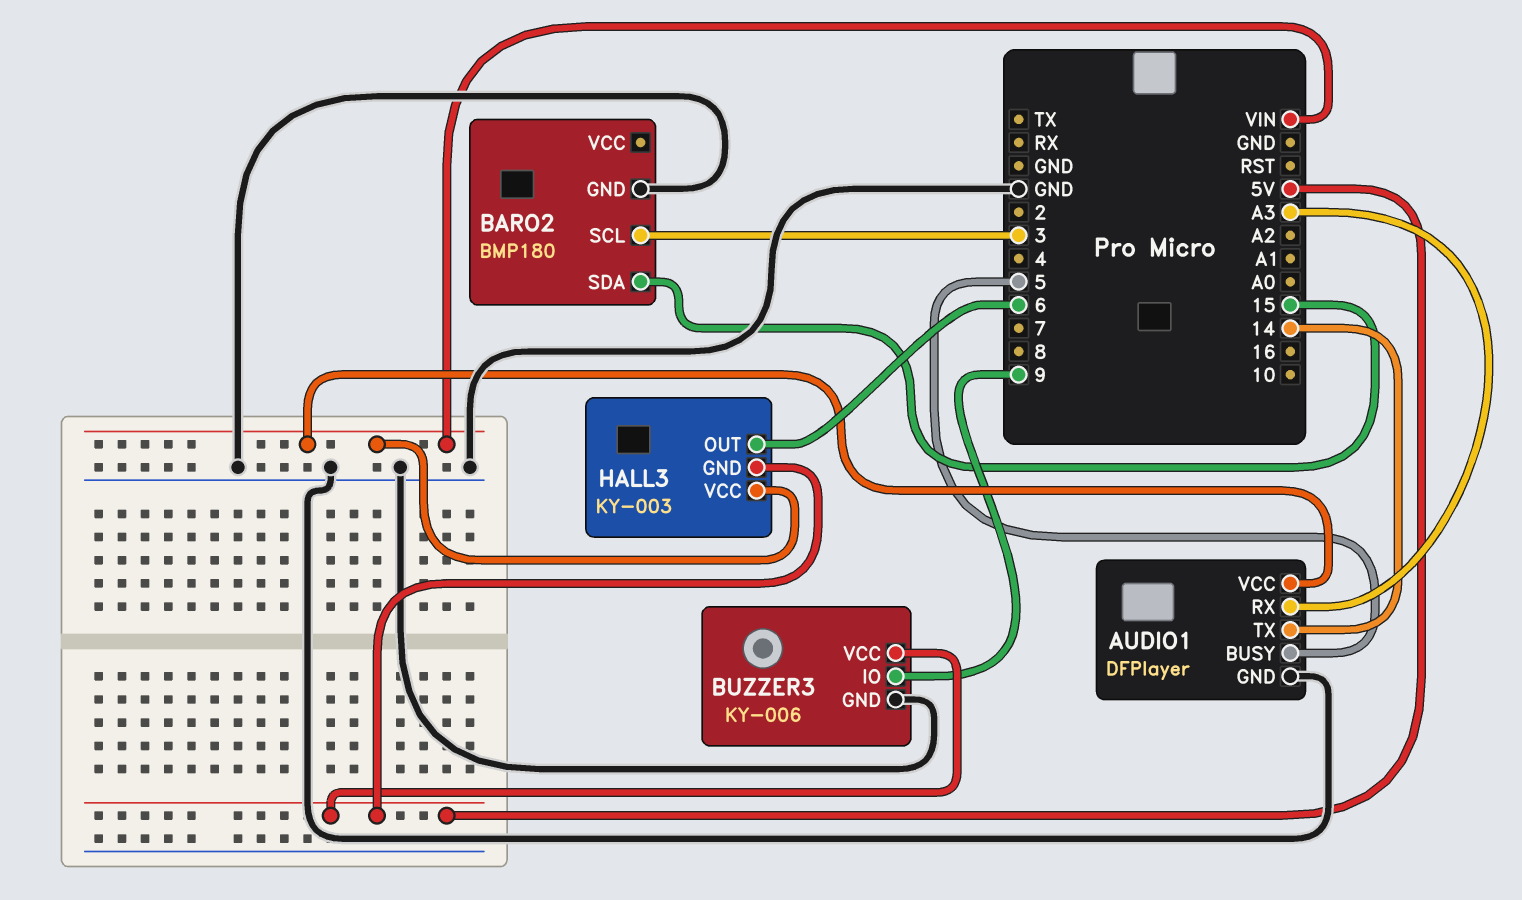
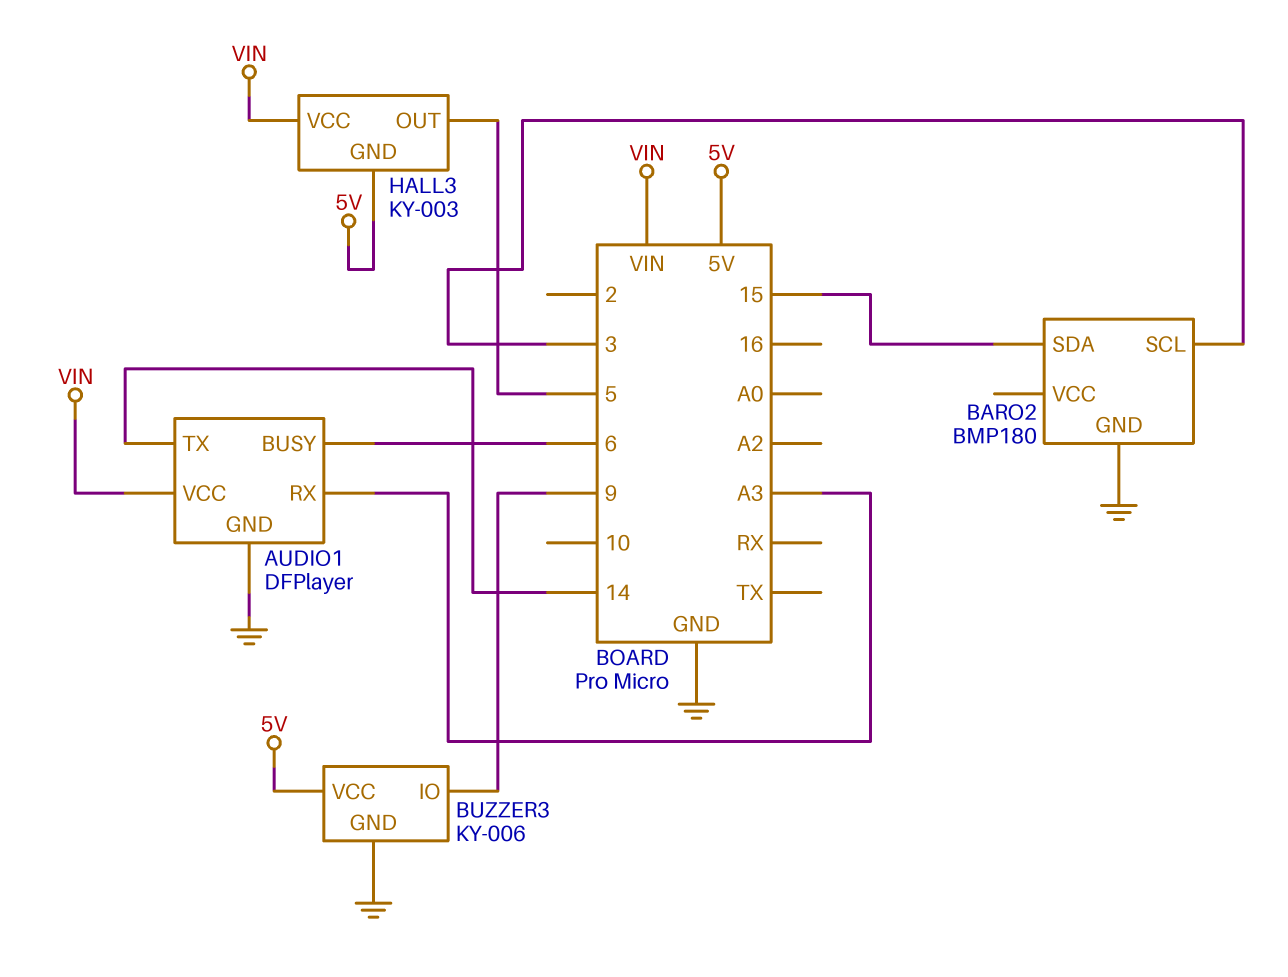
AUDIO1 pin BUSY: 5 -> 6
HALL3 pin OUT: 6 -> 5

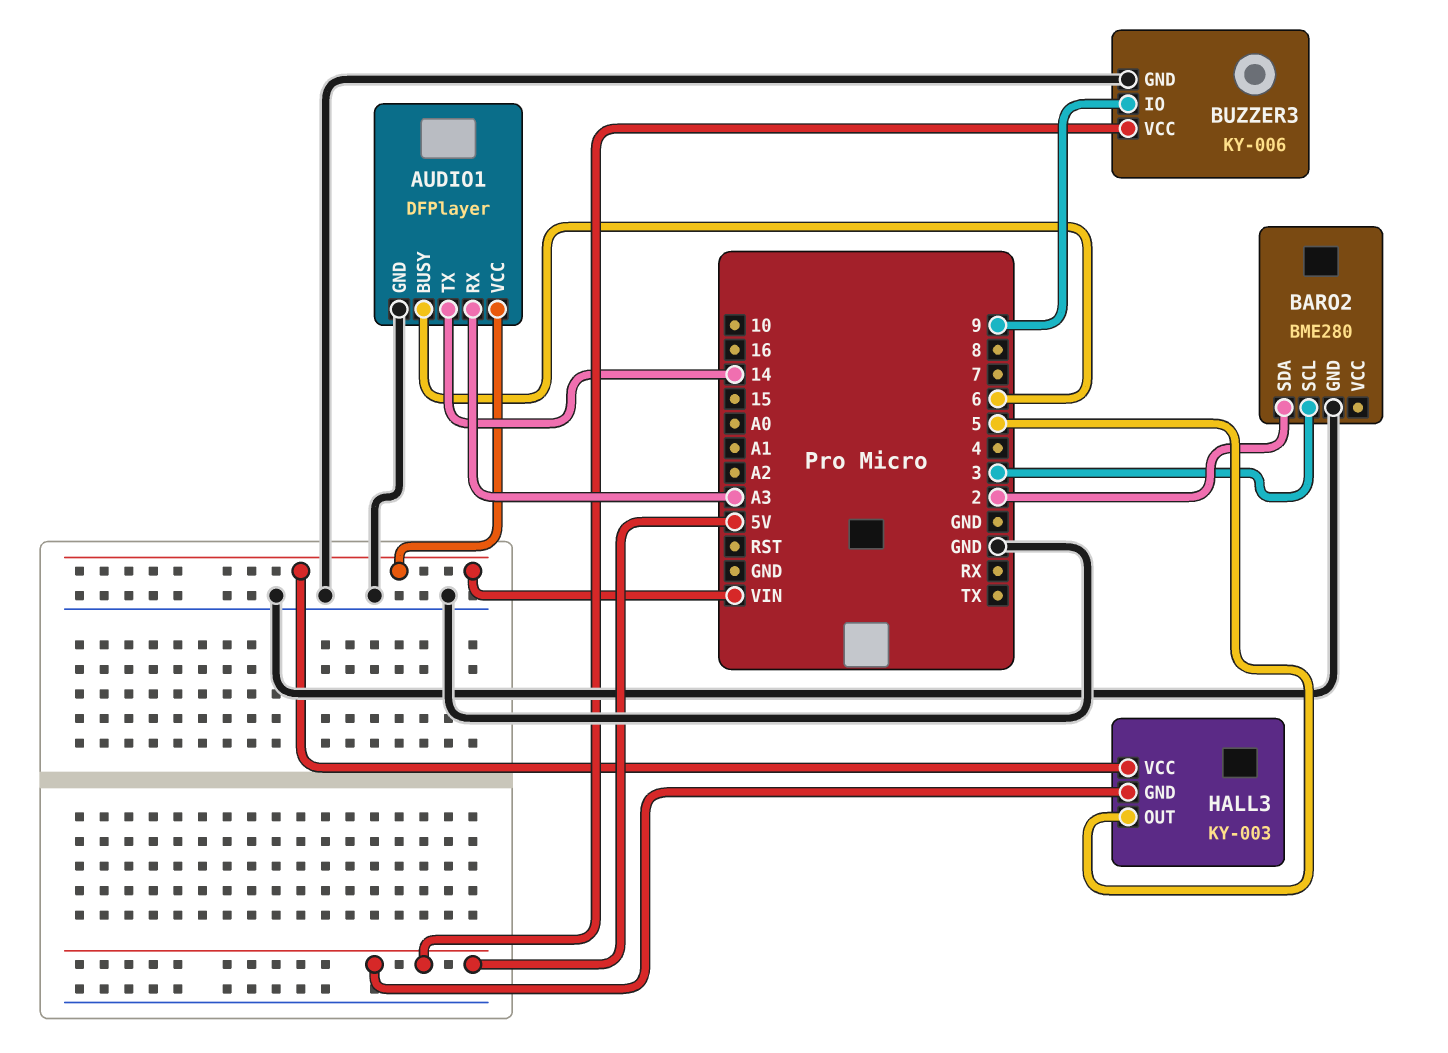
BARO2: BMP180 -> BME280
BARO2 pin SDA: 15 -> 2

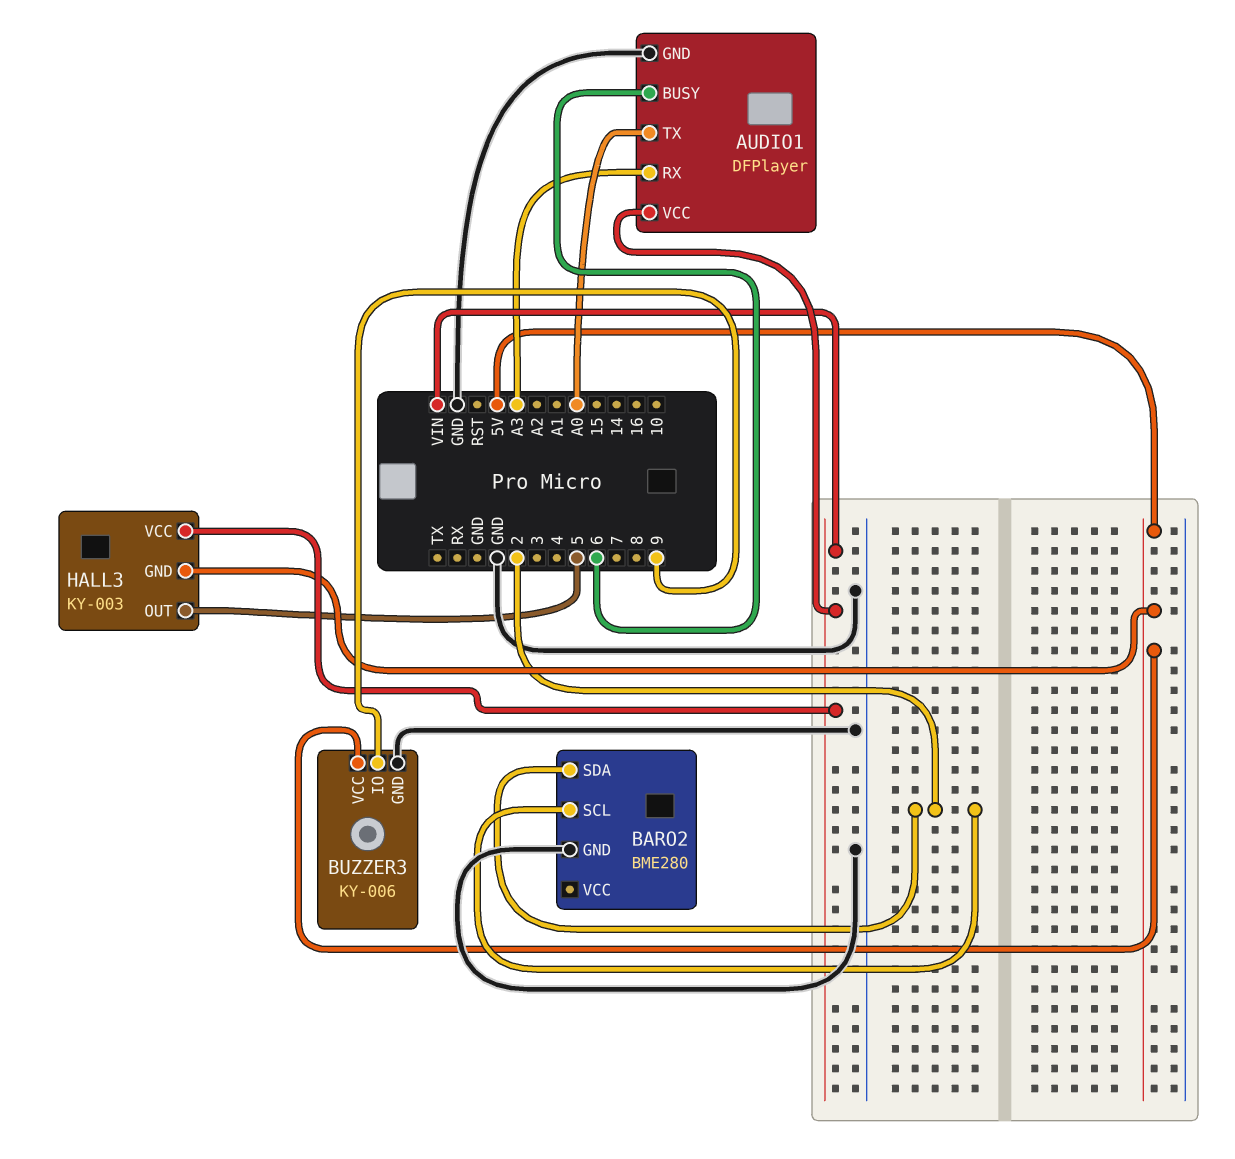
AUDIO1 pin TX: 14 -> A0
BARO2 pin SCL: 3 -> 2

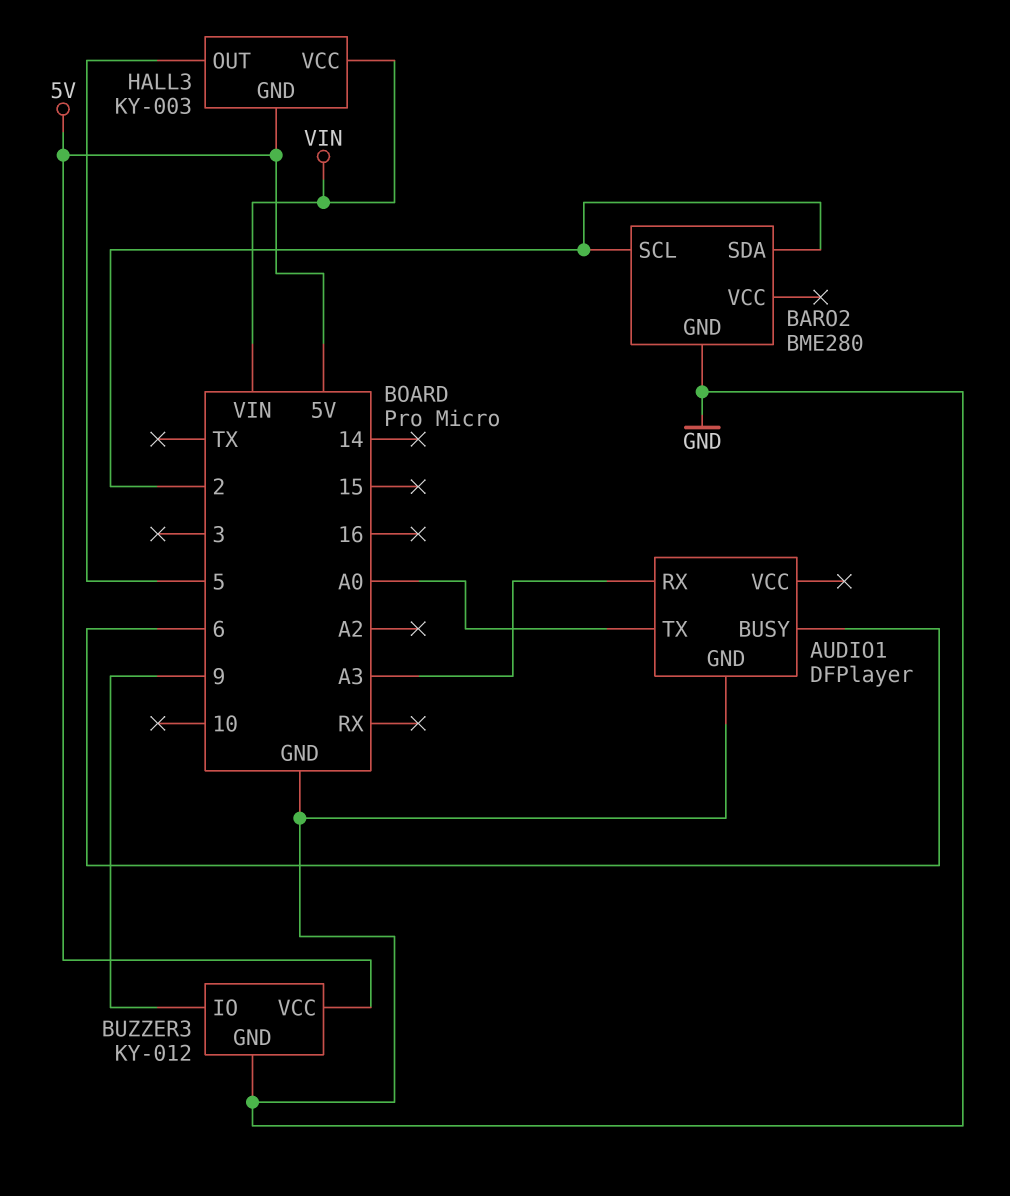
AUDIO1 pin VCC: VIN -> none
BUZZER3: KY-006 -> KY-012

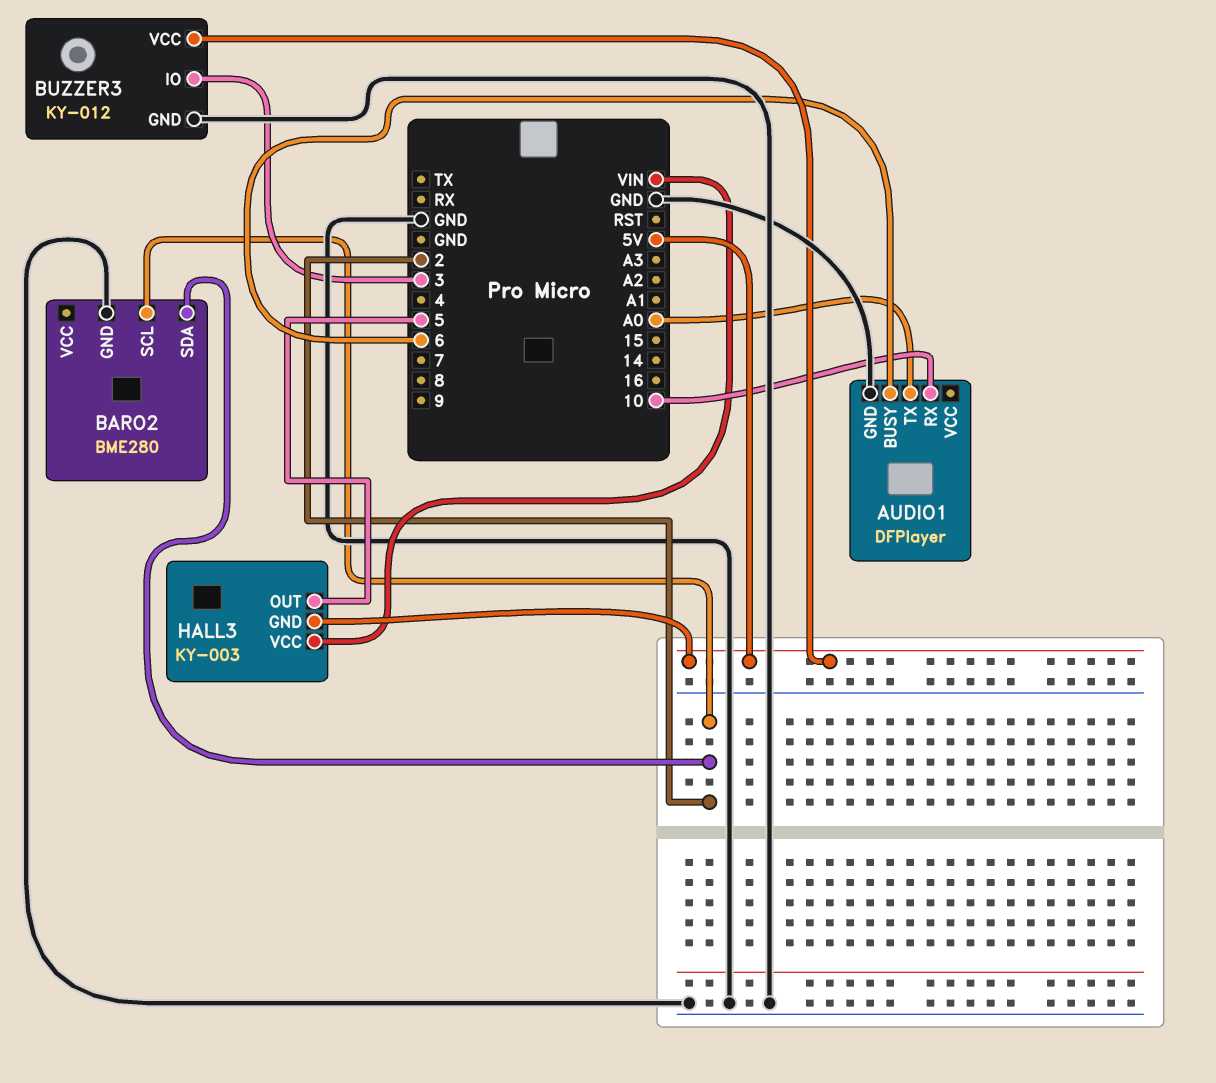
AUDIO1 pin RX: A3 -> 10
BUZZER3 pin IO: 9 -> 3

